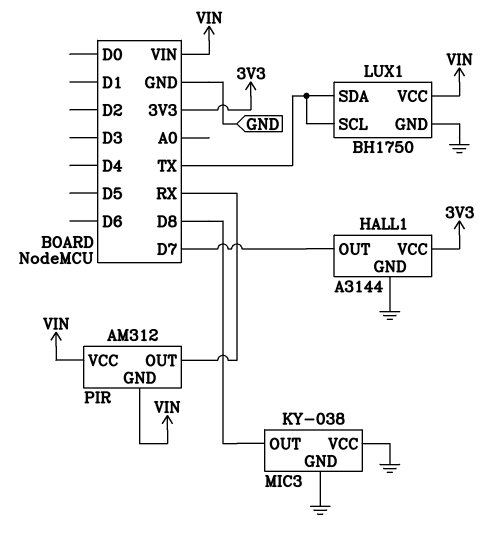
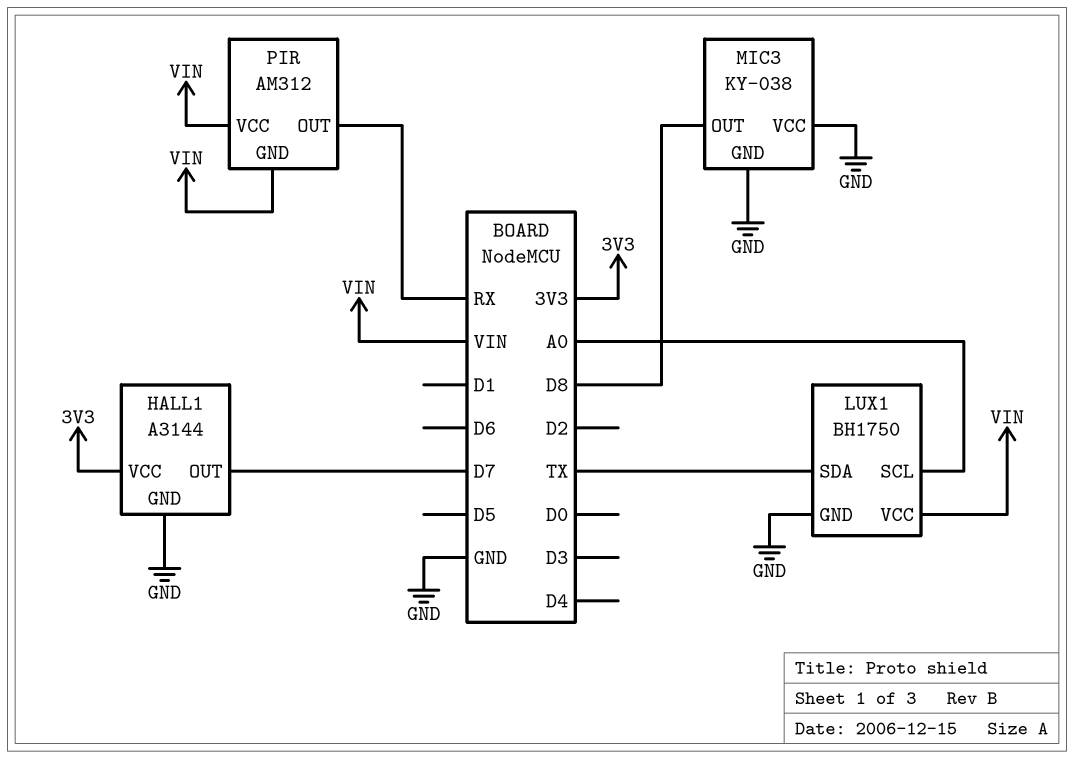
LUX1 pin SCL: TX -> A0

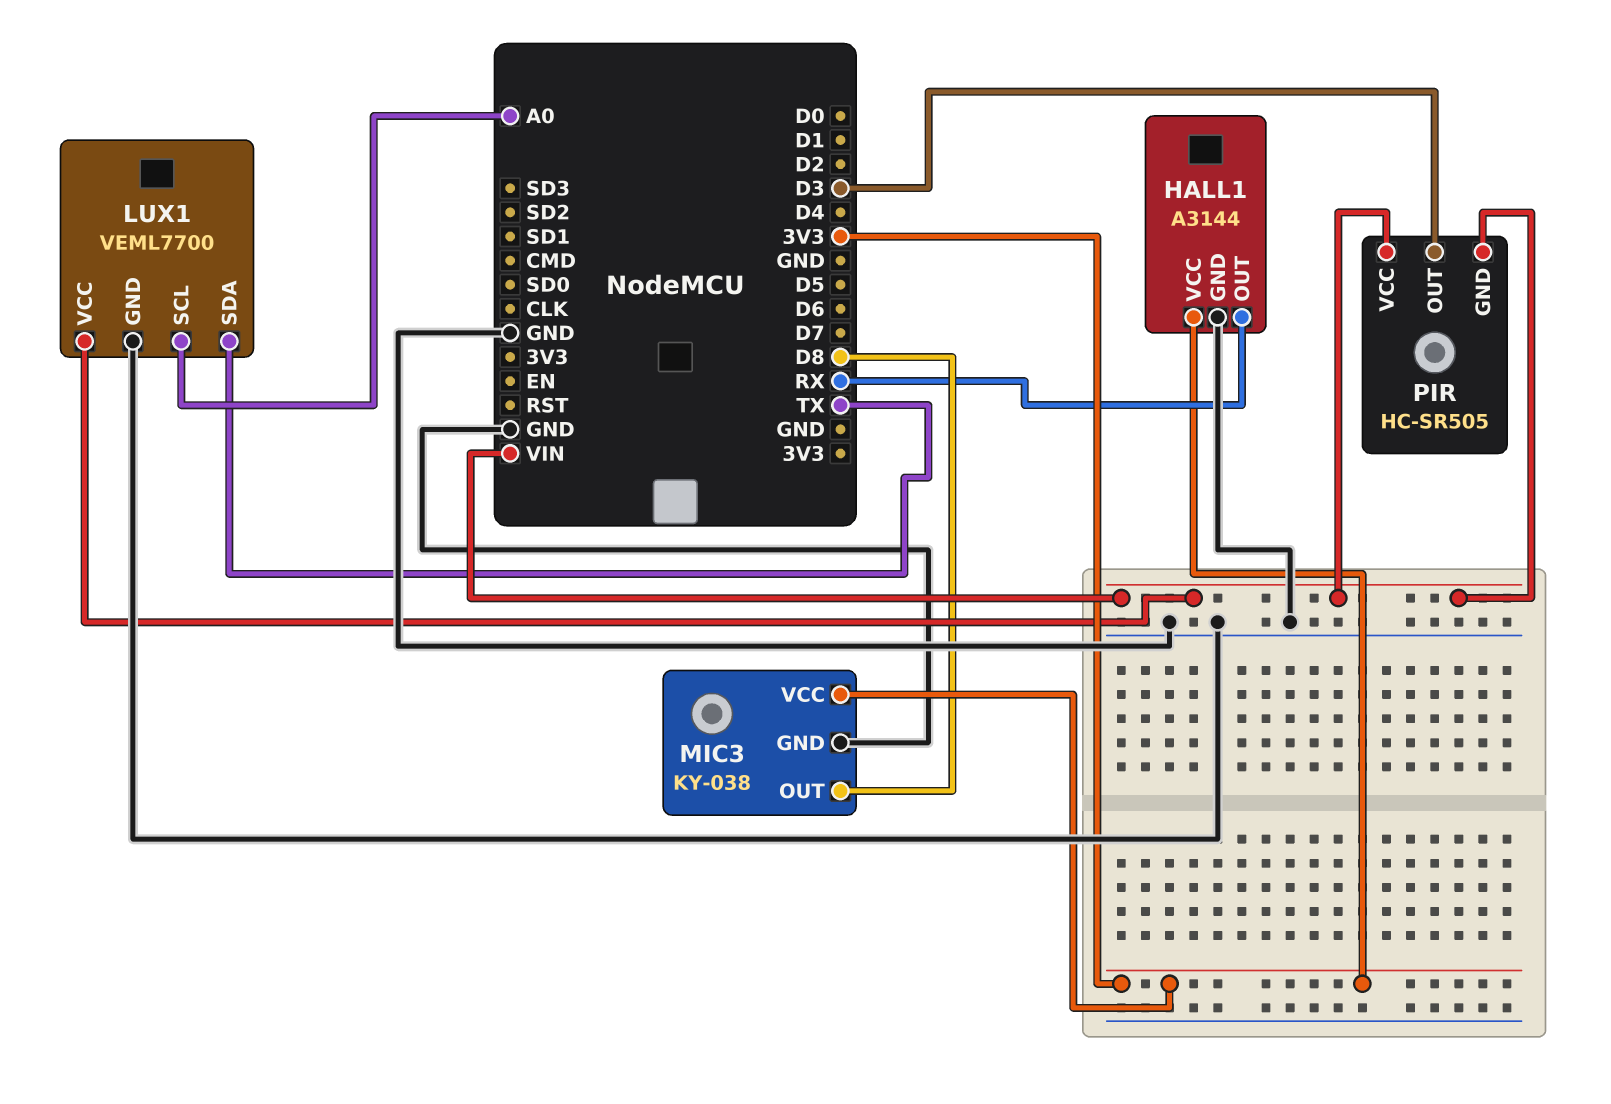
HALL1 pin OUT: D7 -> RX
LUX1: BH1750 -> VEML7700
MIC3 pin VCC: GND -> 3V3
PIR: AM312 -> HC-SR505
PIR pin OUT: RX -> D3

